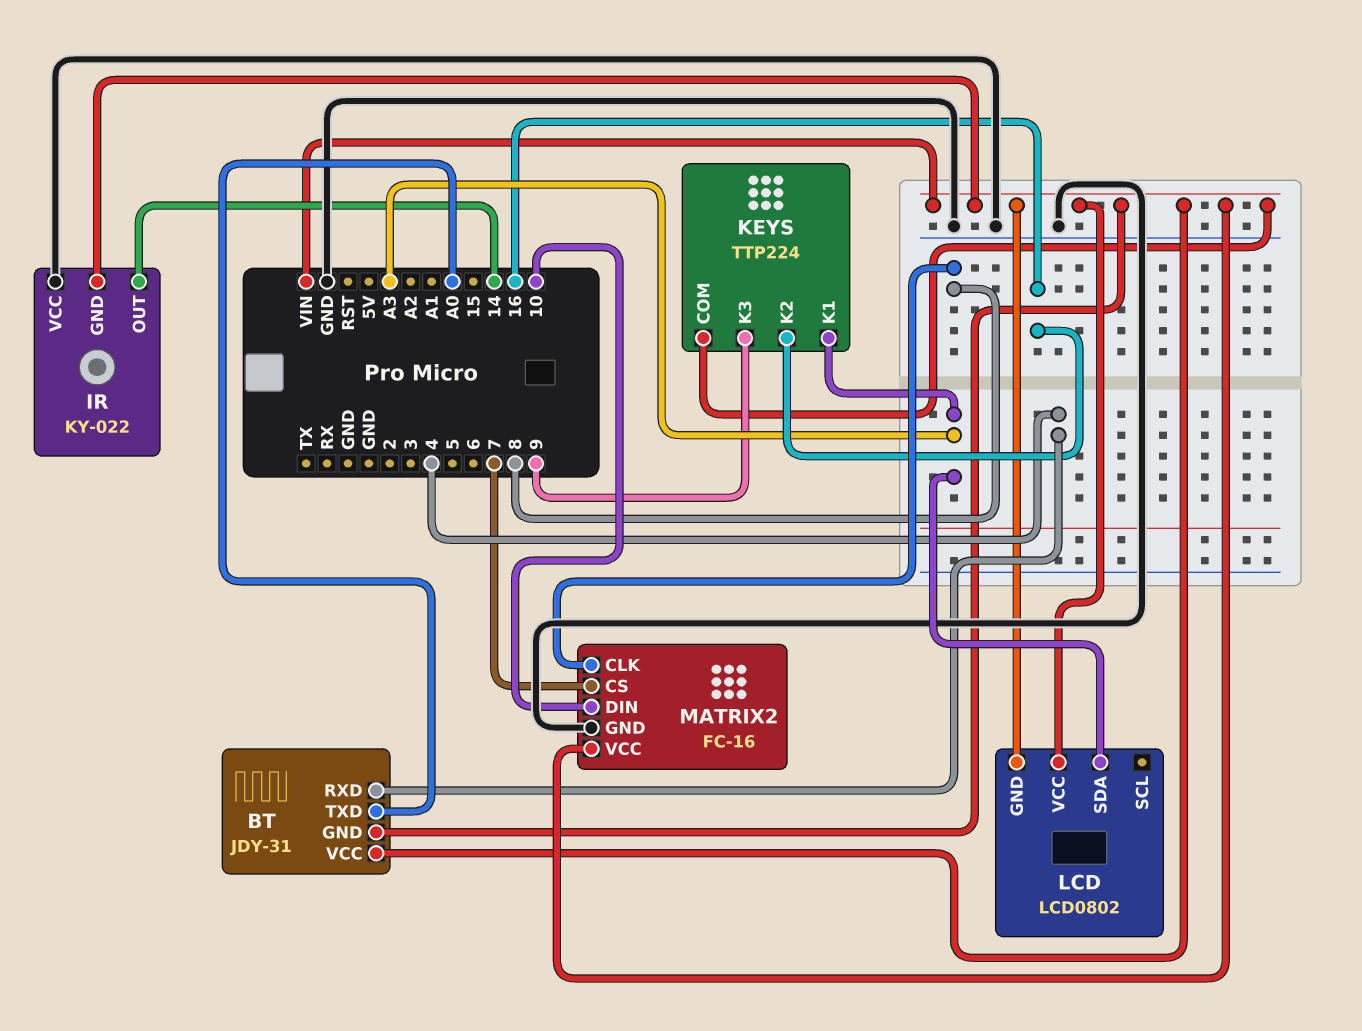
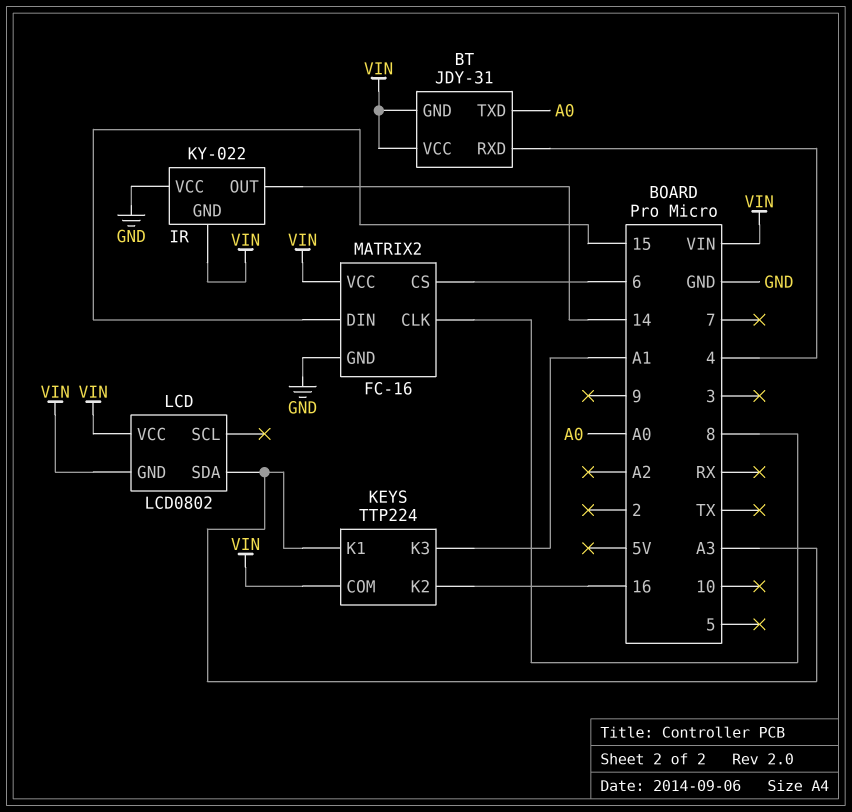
KEYS pin K3: 9 -> A1
MATRIX2 pin CS: 7 -> 6
MATRIX2 pin DIN: 10 -> 15

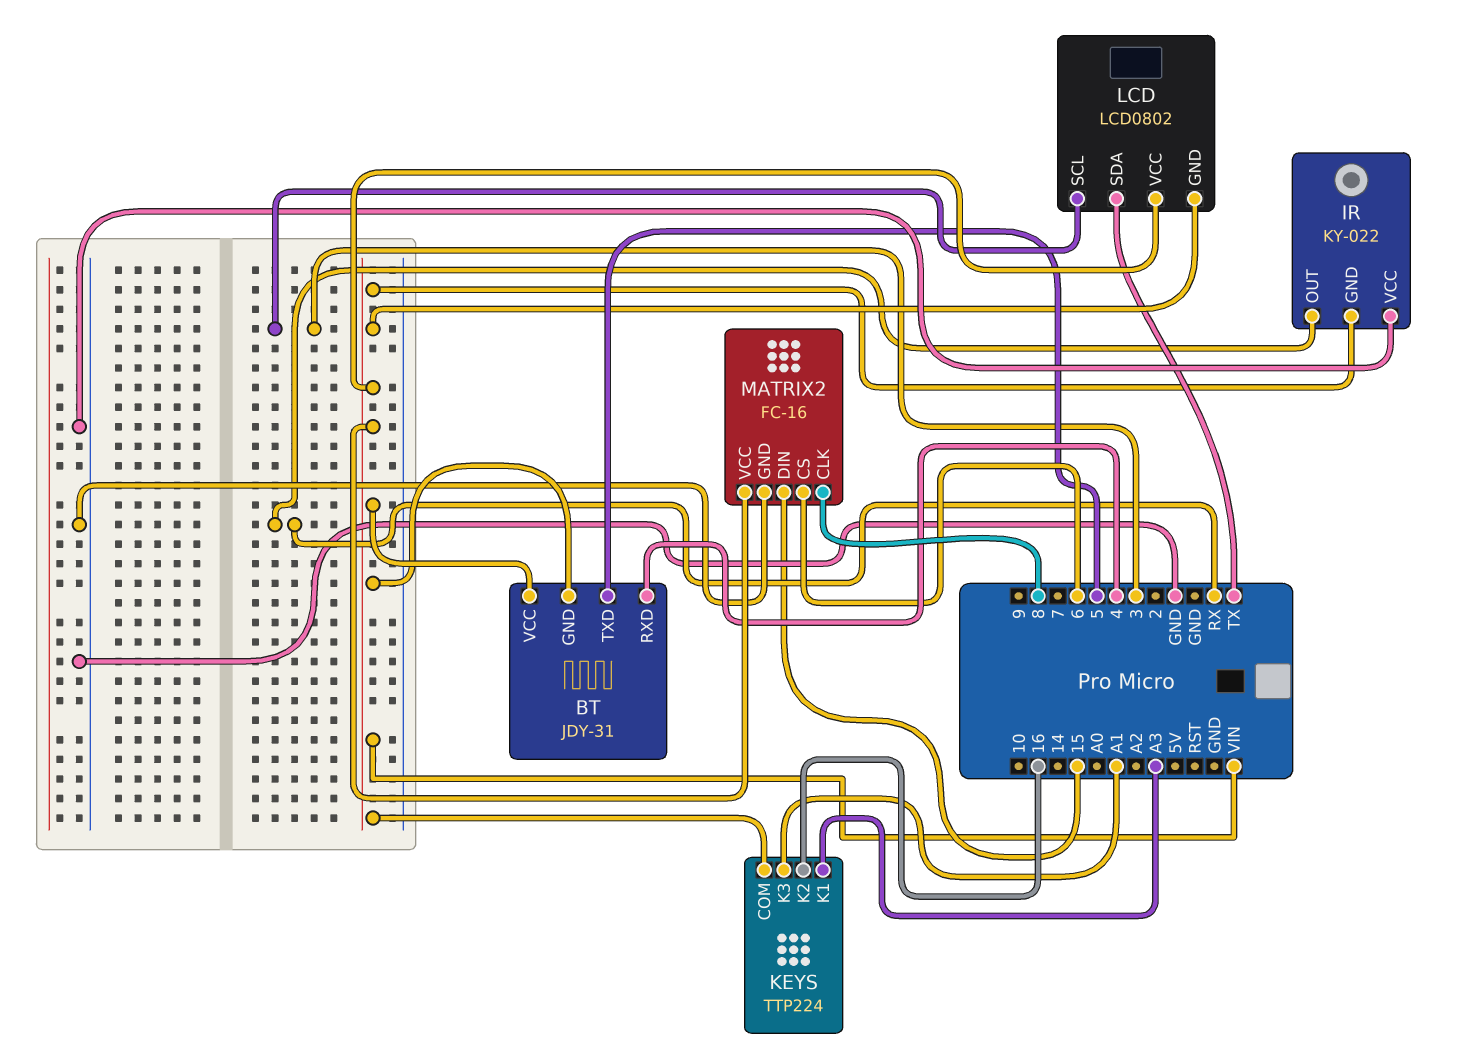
BT pin TXD: A0 -> 5
IR pin OUT: 14 -> RX
LCD pin SCL: none -> 3
LCD pin SDA: A3 -> TX

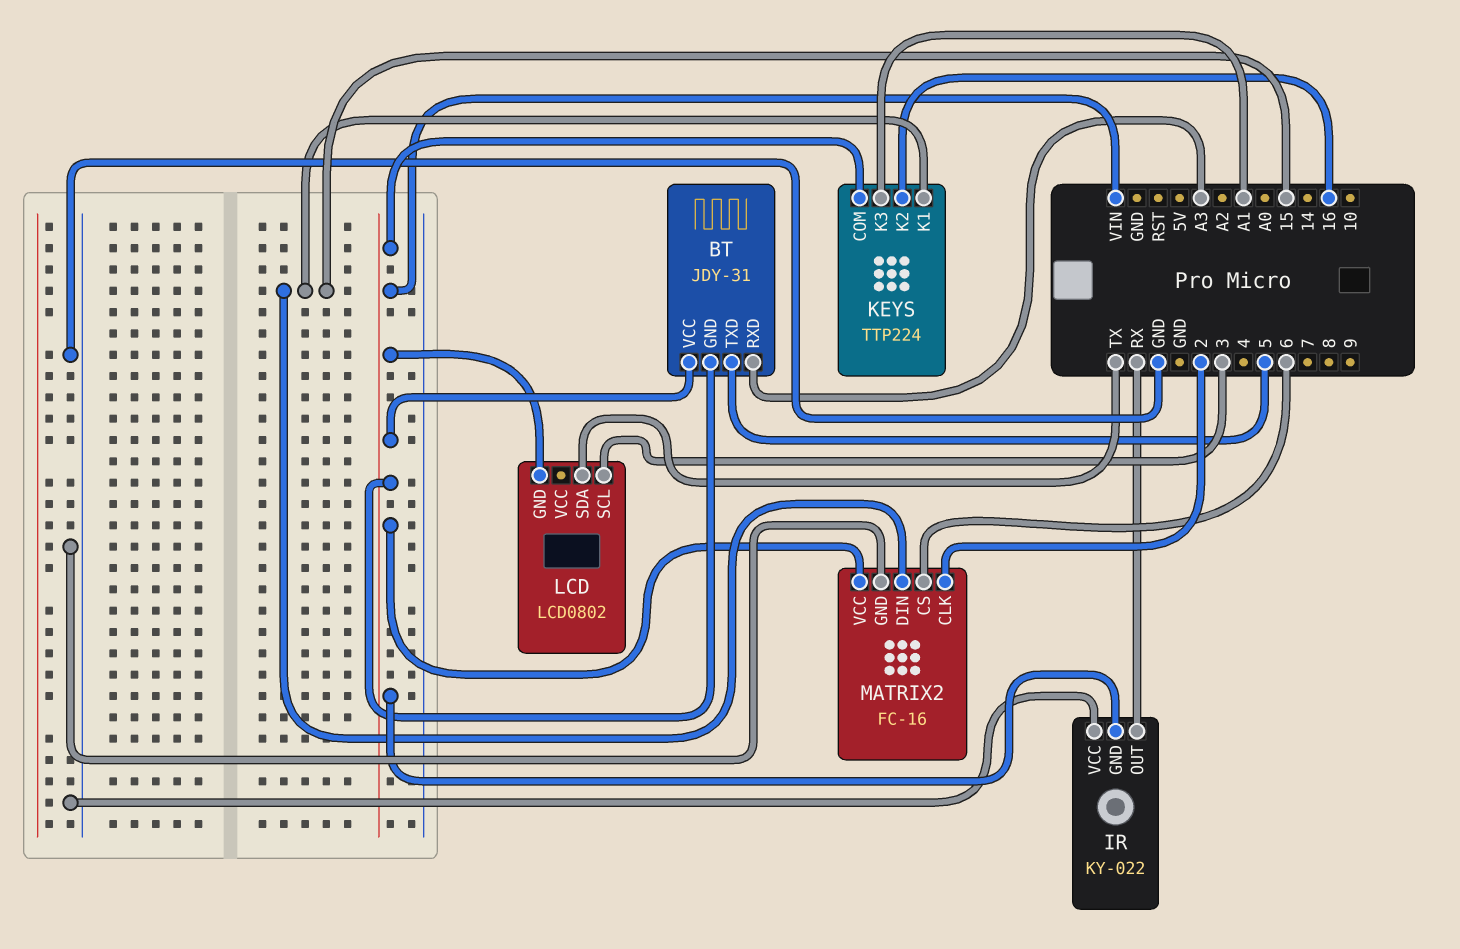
BT pin RXD: 4 -> A3
KEYS pin K1: A3 -> 15
LCD pin VCC: VIN -> none
MATRIX2 pin CLK: 8 -> 2

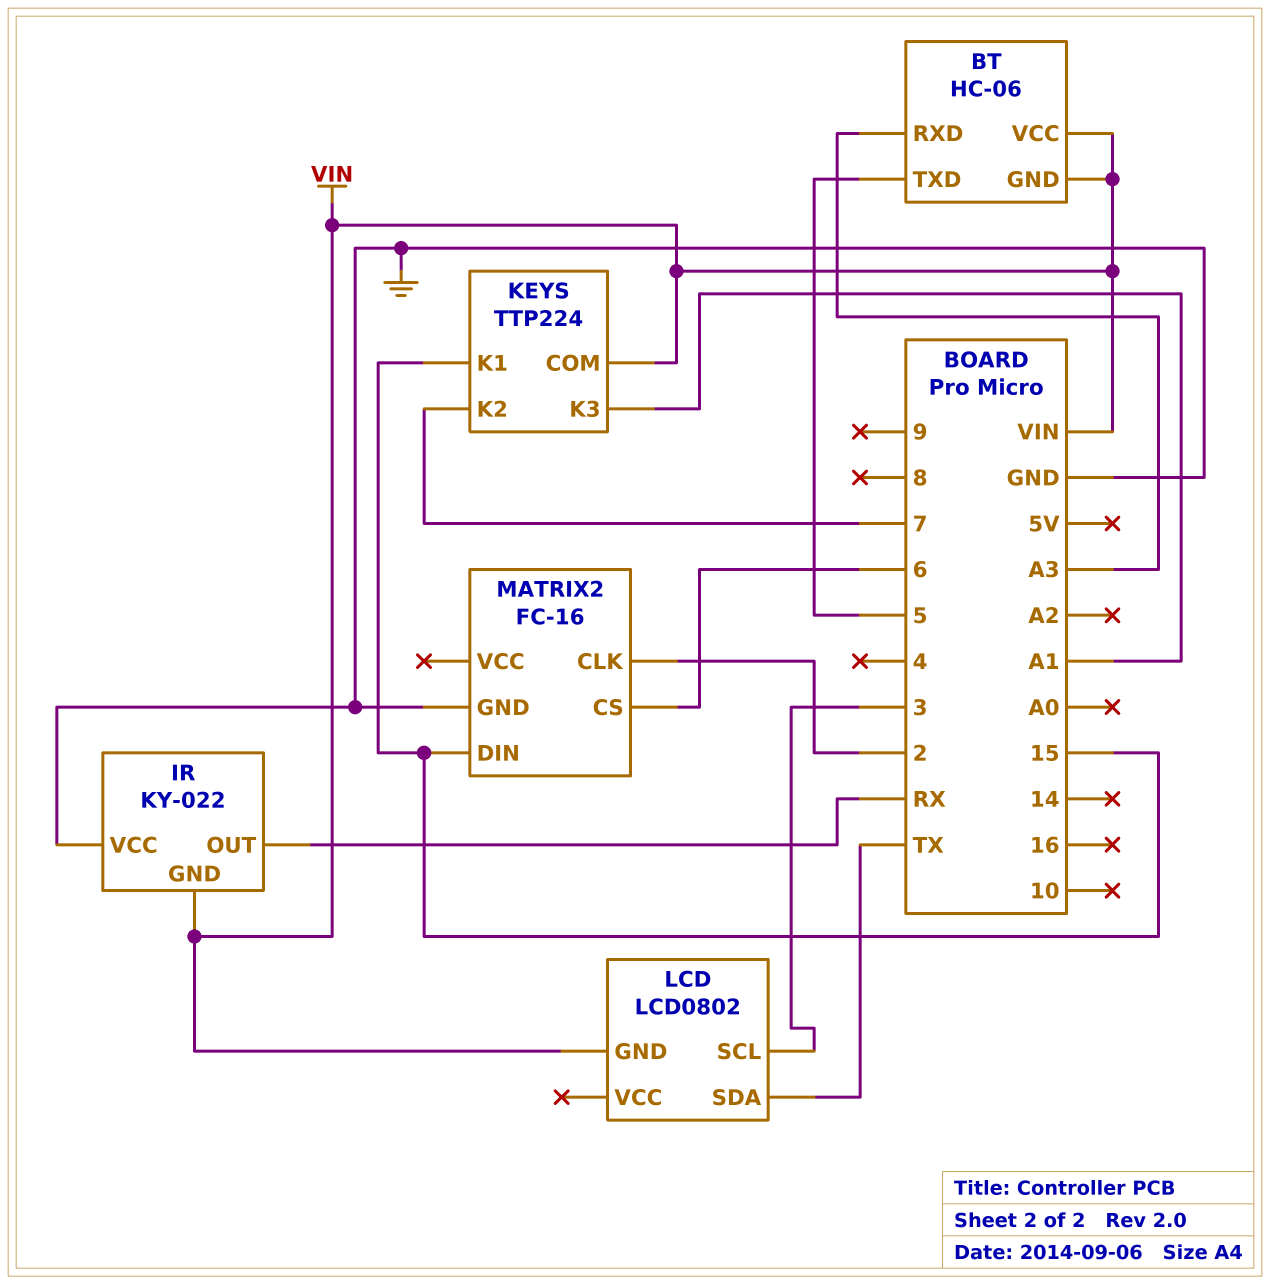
BT: JDY-31 -> HC-06
KEYS pin K2: 16 -> 7
MATRIX2 pin VCC: VIN -> none

